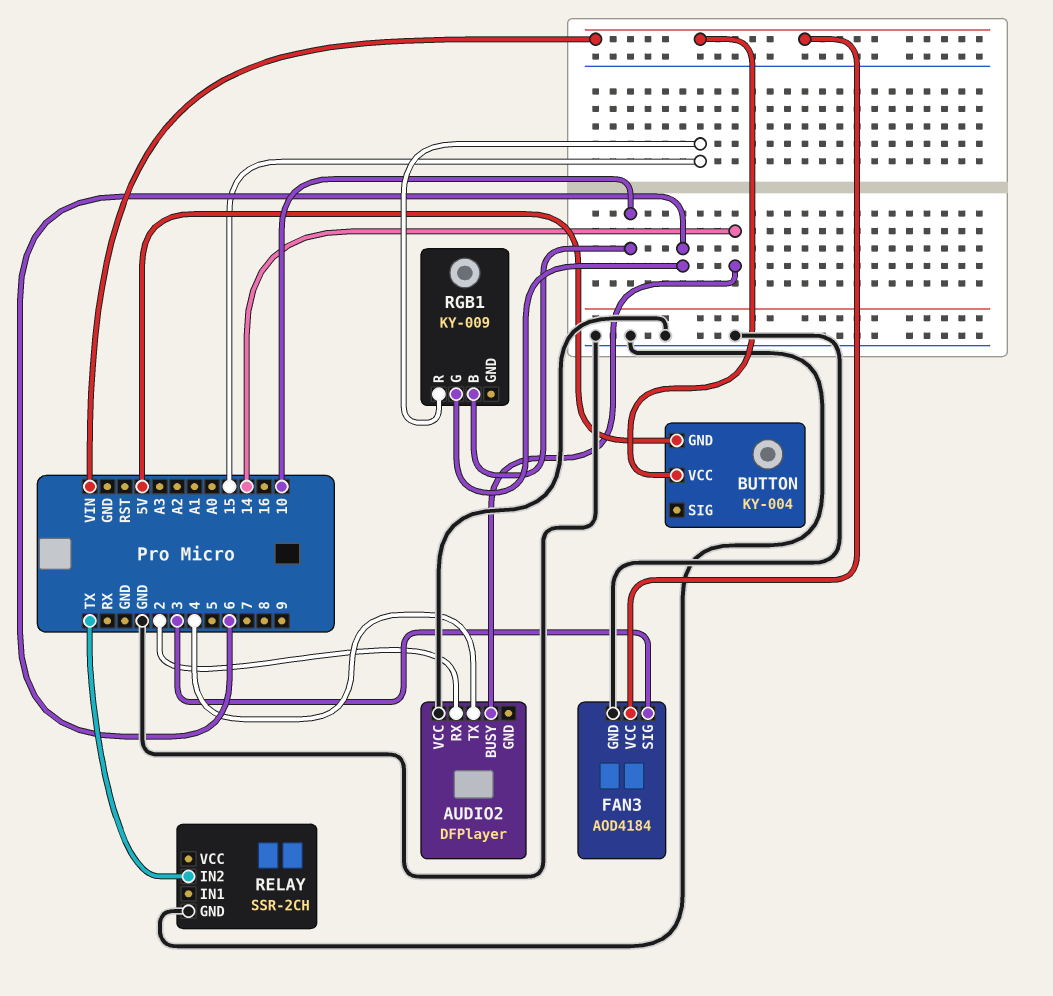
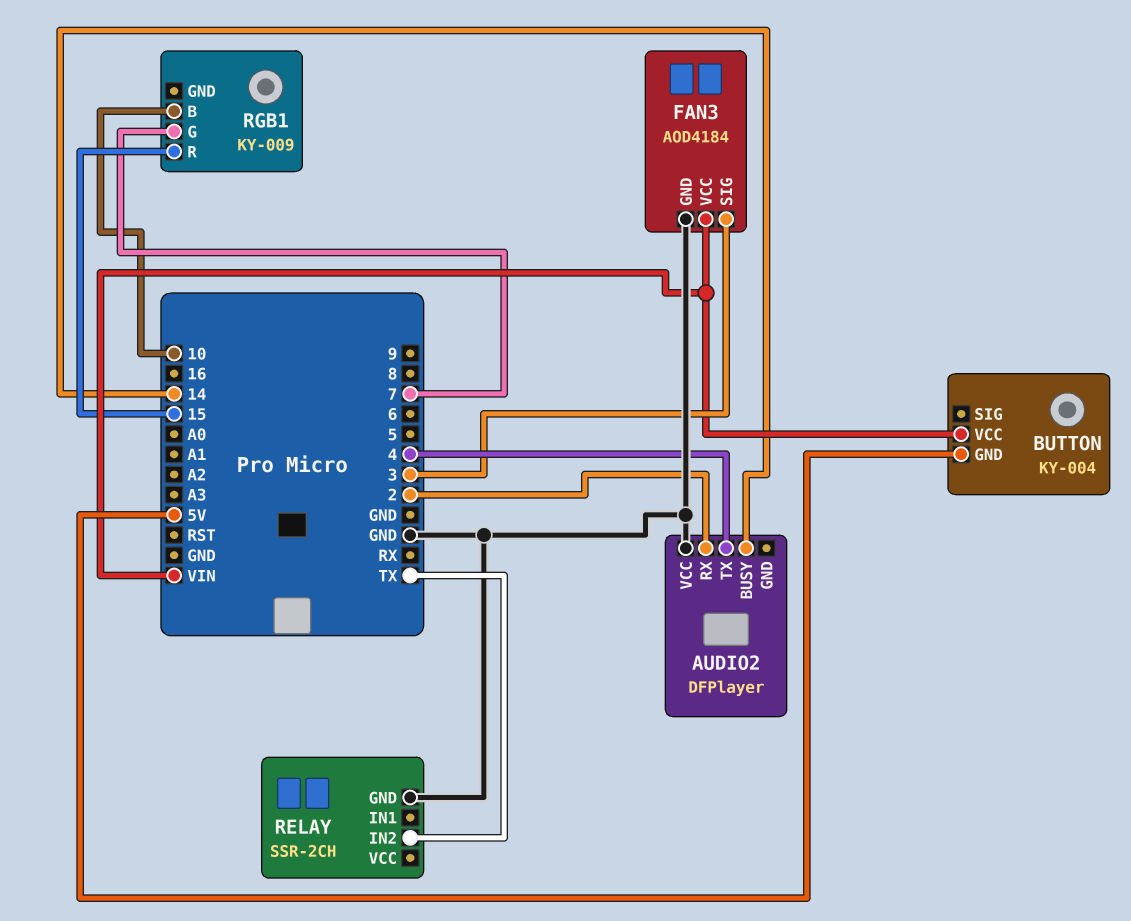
RGB1 pin G: 6 -> 7

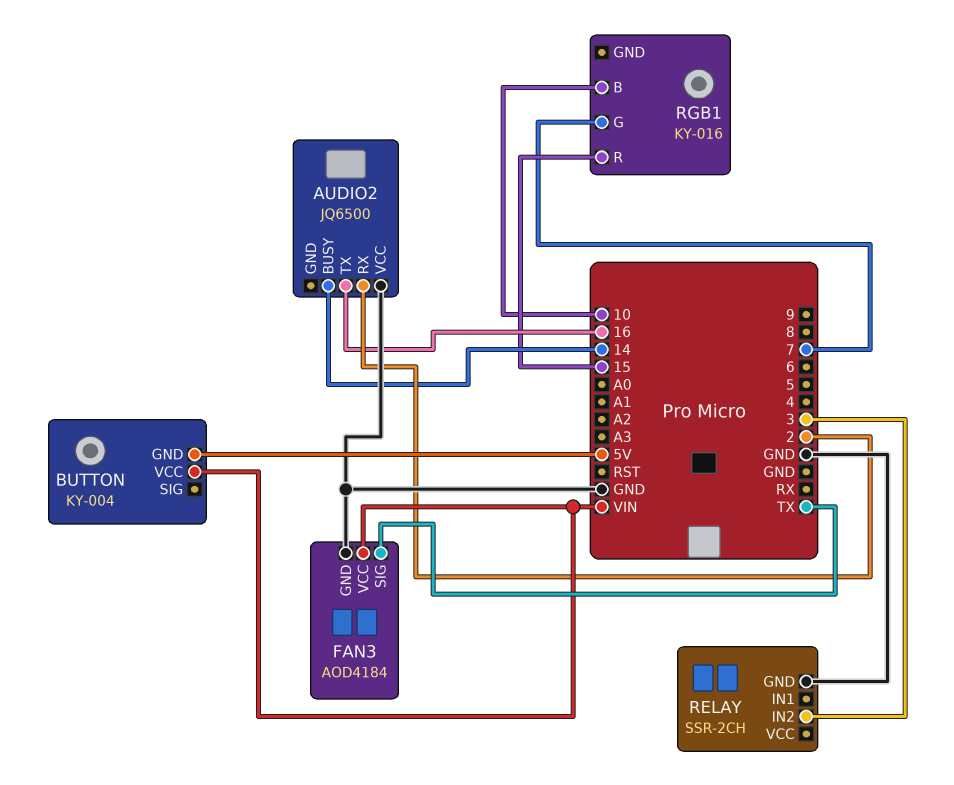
AUDIO2: DFPlayer -> JQ6500
AUDIO2 pin TX: 4 -> 16
FAN3 pin SIG: 3 -> TX
RELAY pin IN2: TX -> 3
RGB1: KY-009 -> KY-016

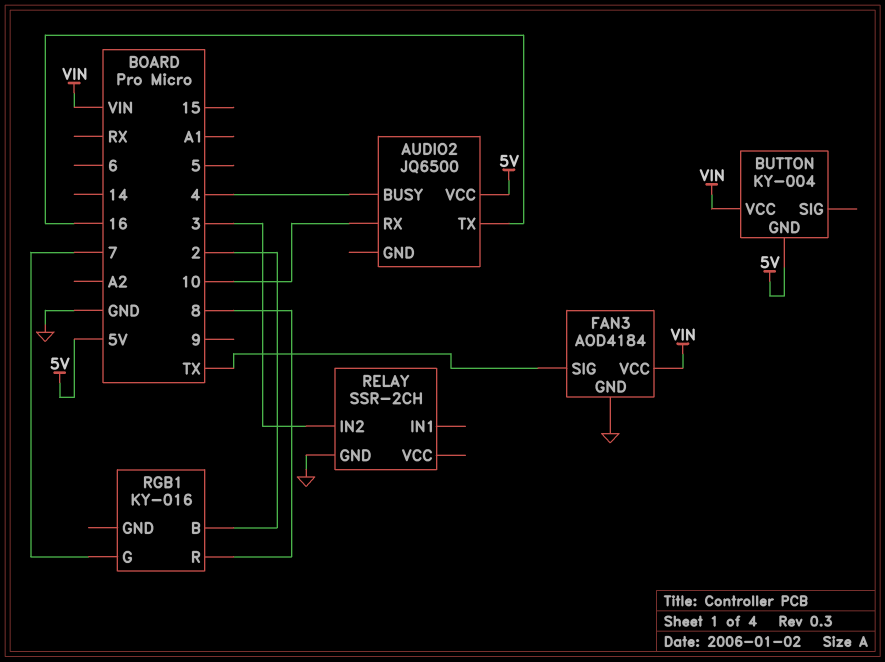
AUDIO2 pin BUSY: 14 -> 4
AUDIO2 pin RX: 2 -> 10
AUDIO2 pin VCC: GND -> 5V
RGB1 pin B: 10 -> 2
RGB1 pin R: 15 -> 8

